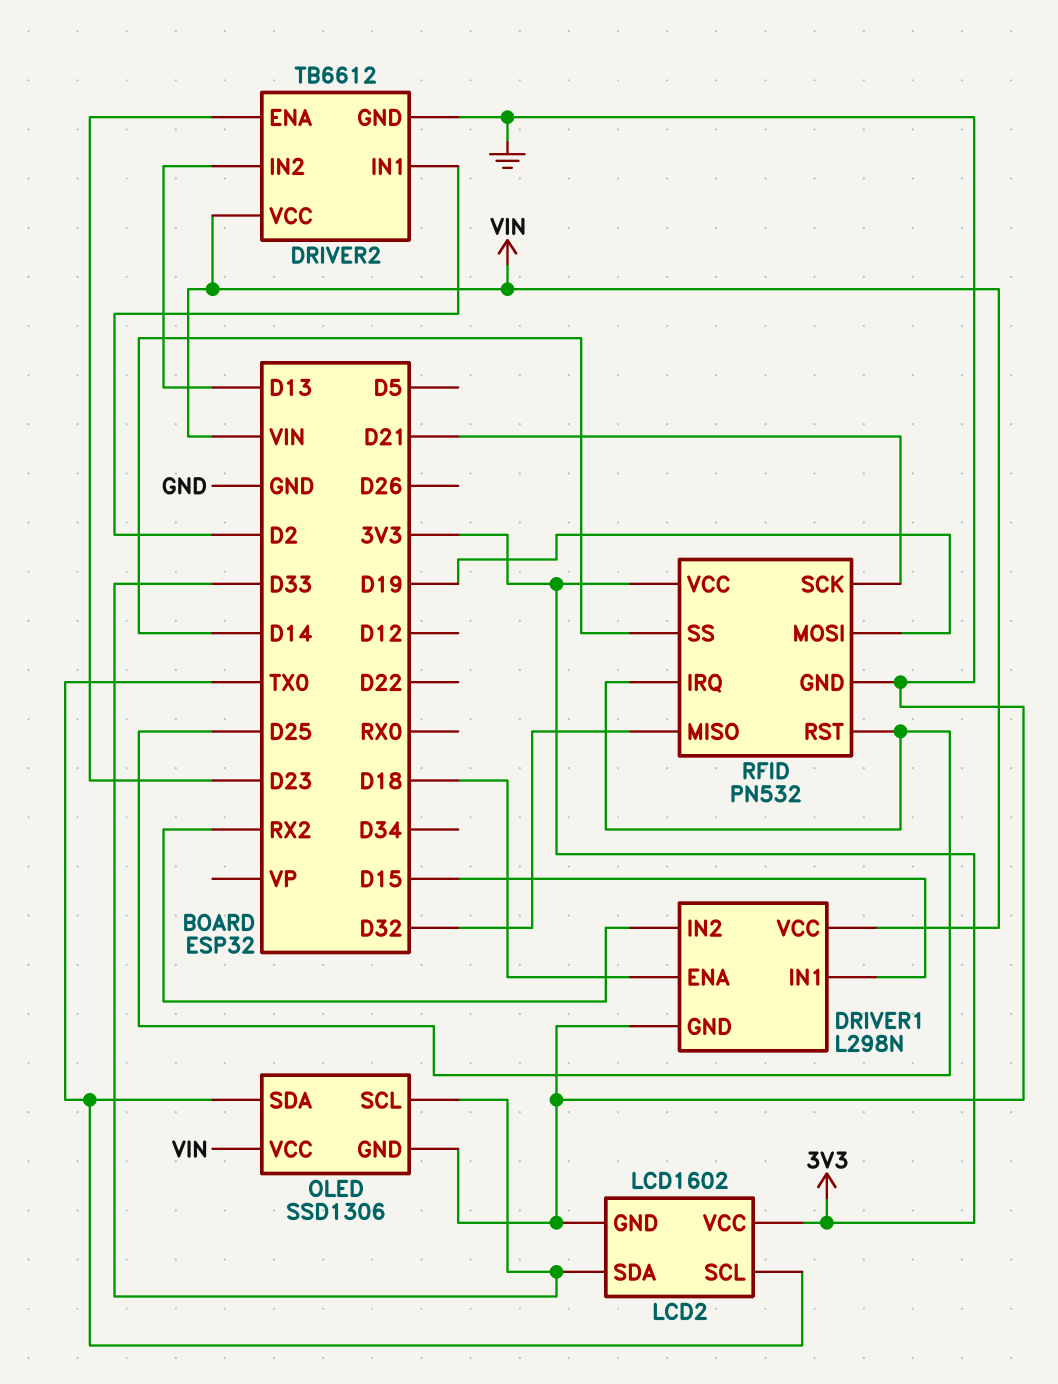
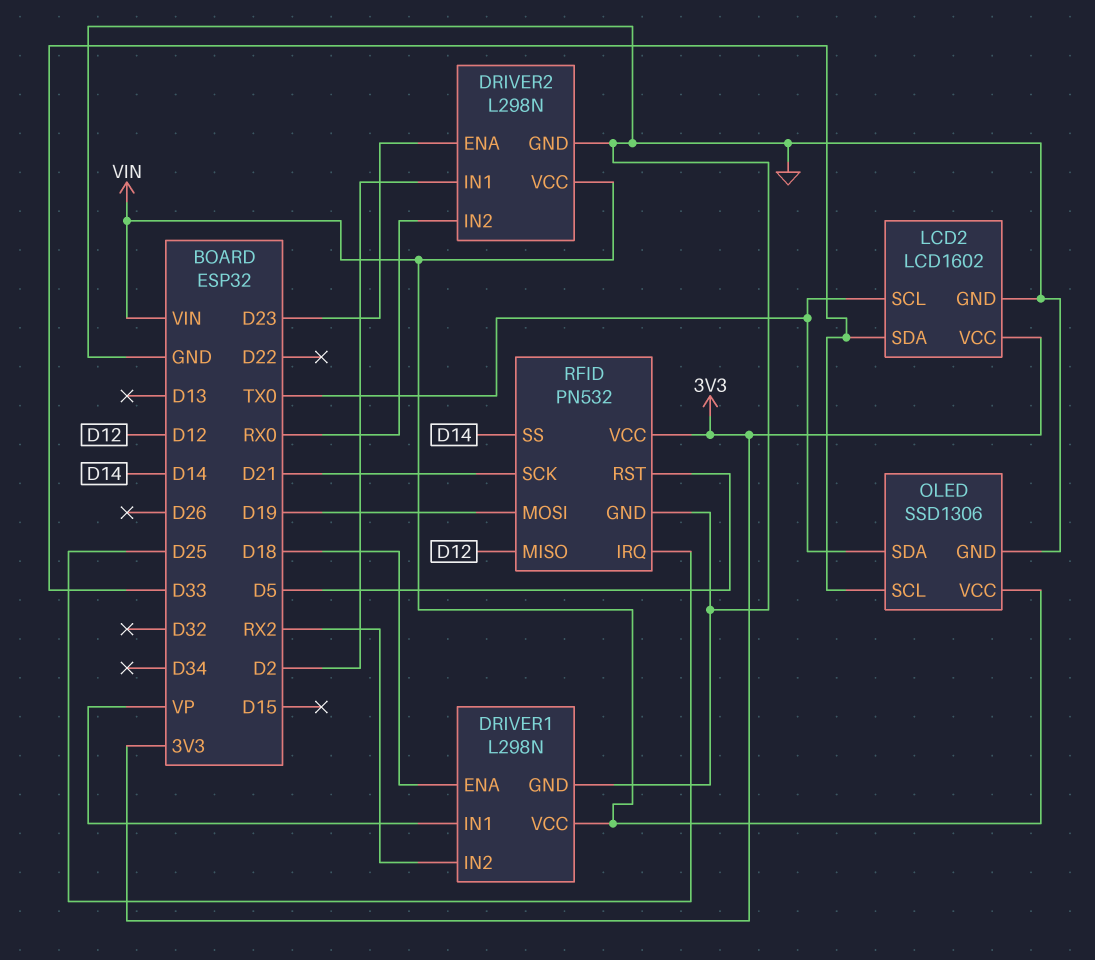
DRIVER1 pin IN1: D15 -> VP
DRIVER2: TB6612 -> L298N
DRIVER2 pin IN2: D13 -> RX0
RFID pin MISO: D32 -> D12
RFID pin RST: D25 -> D5

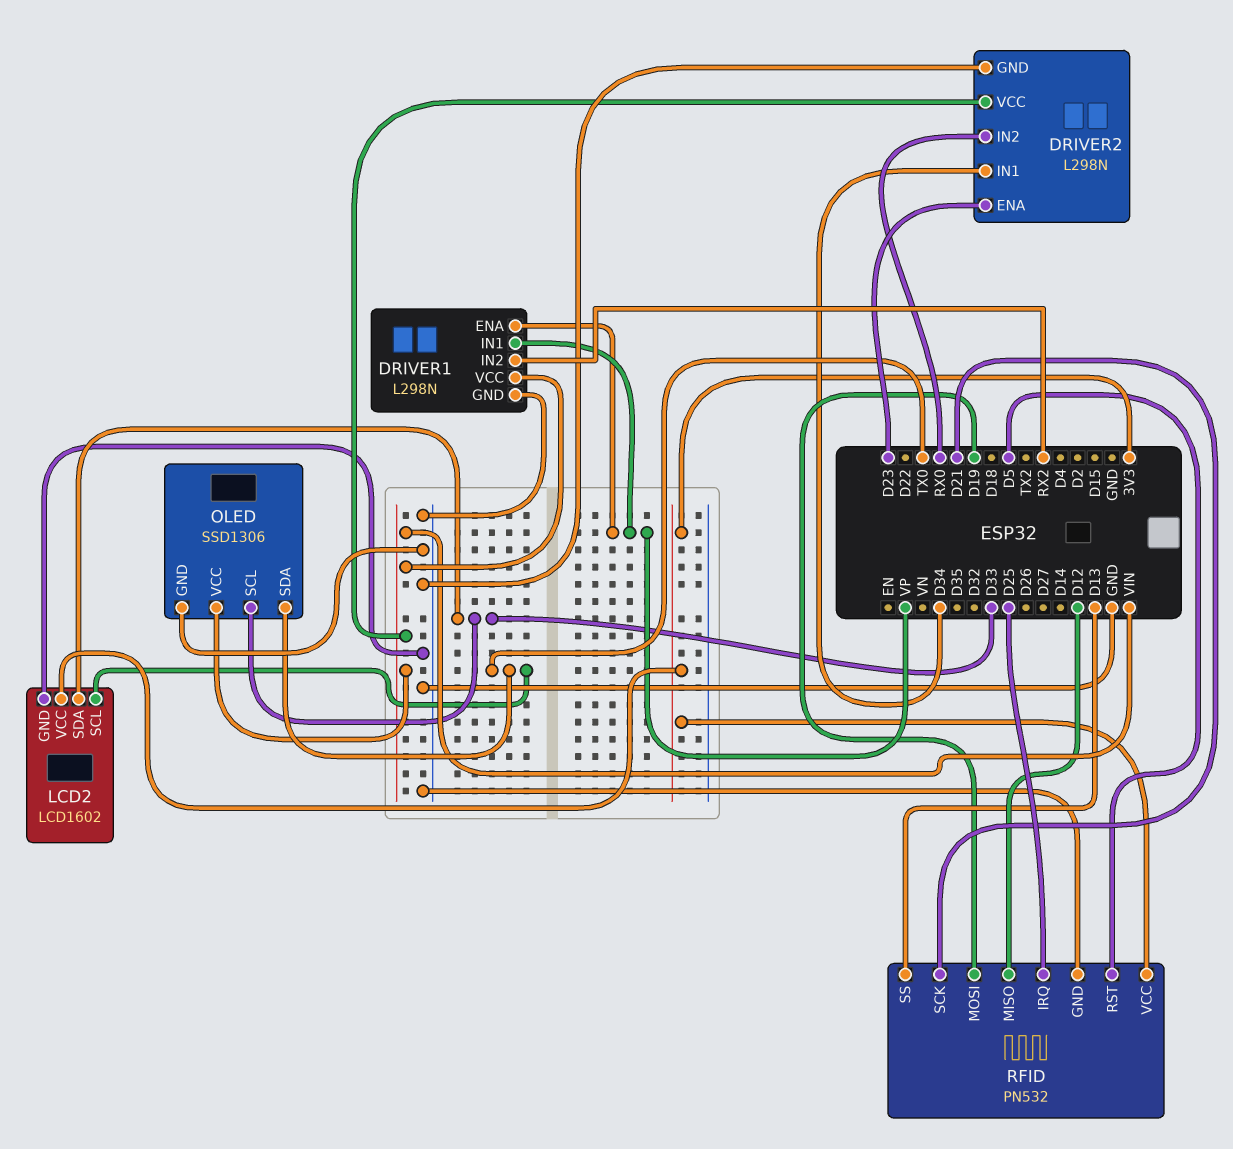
DRIVER1 pin ENA: D18 -> VP
DRIVER2 pin IN1: D2 -> D34
RFID pin SS: D14 -> D13

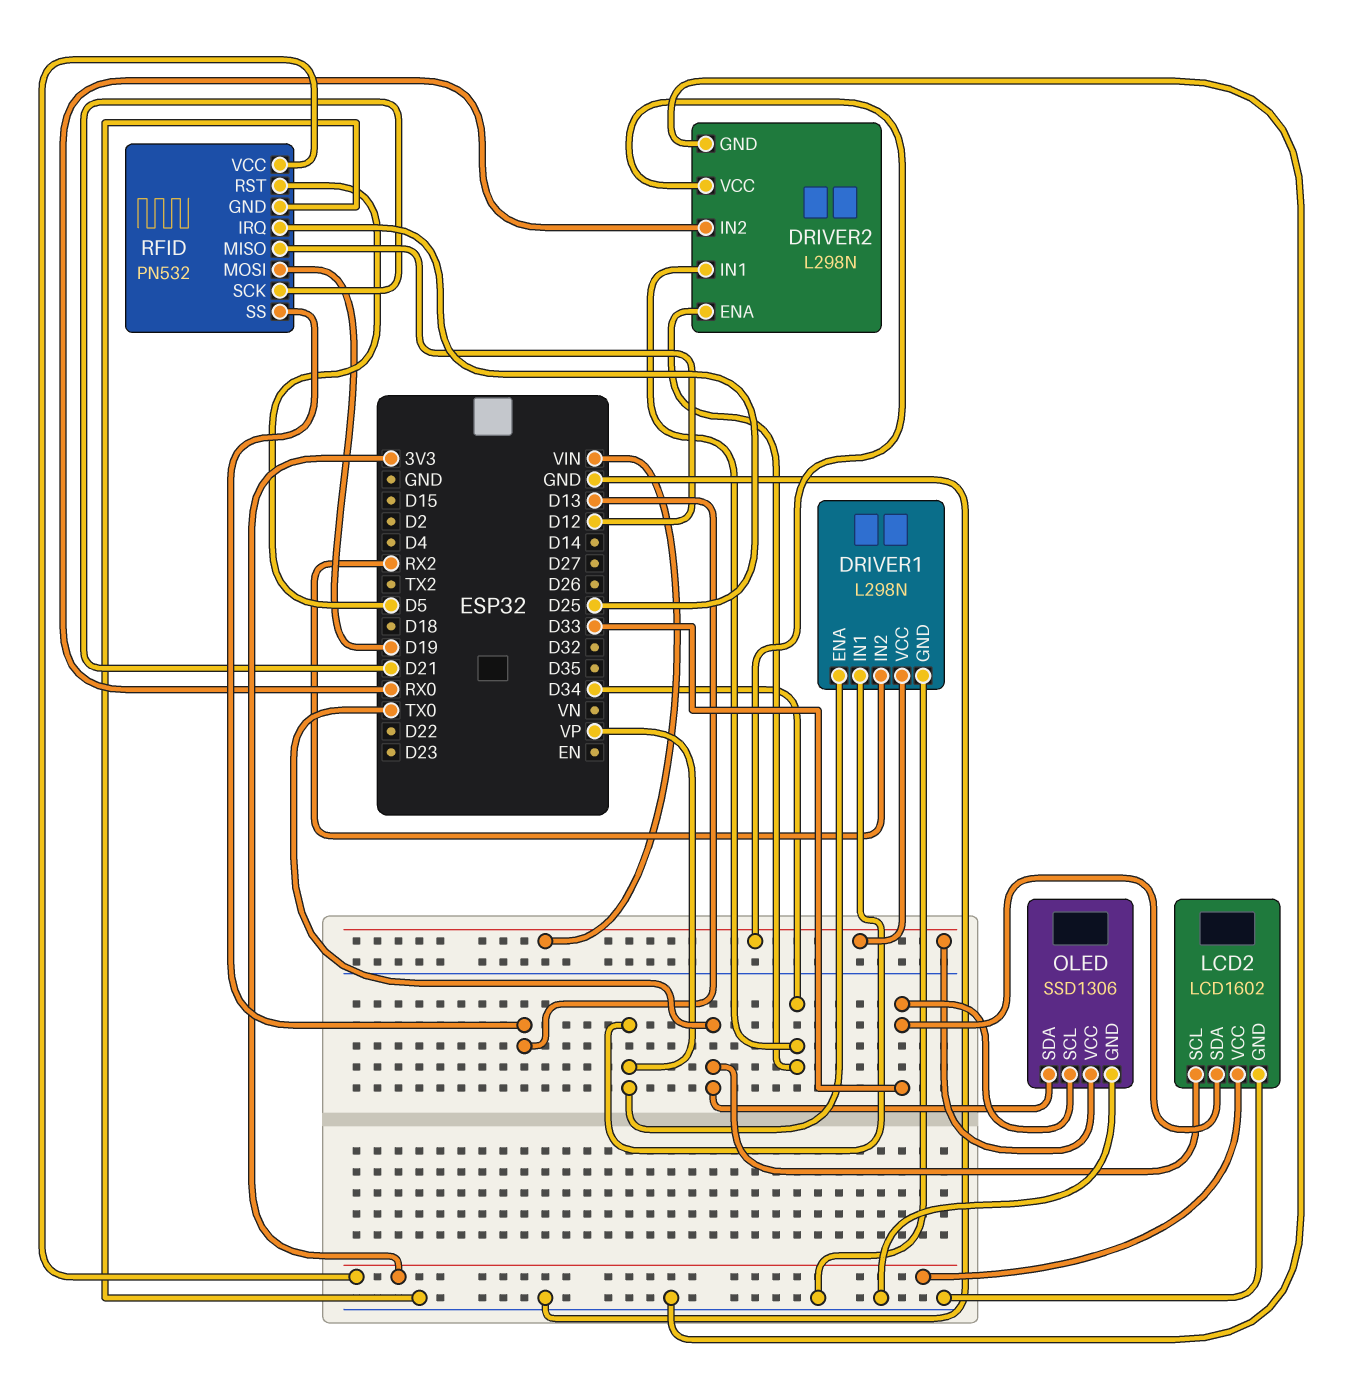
DRIVER2 pin ENA: D23 -> D34

